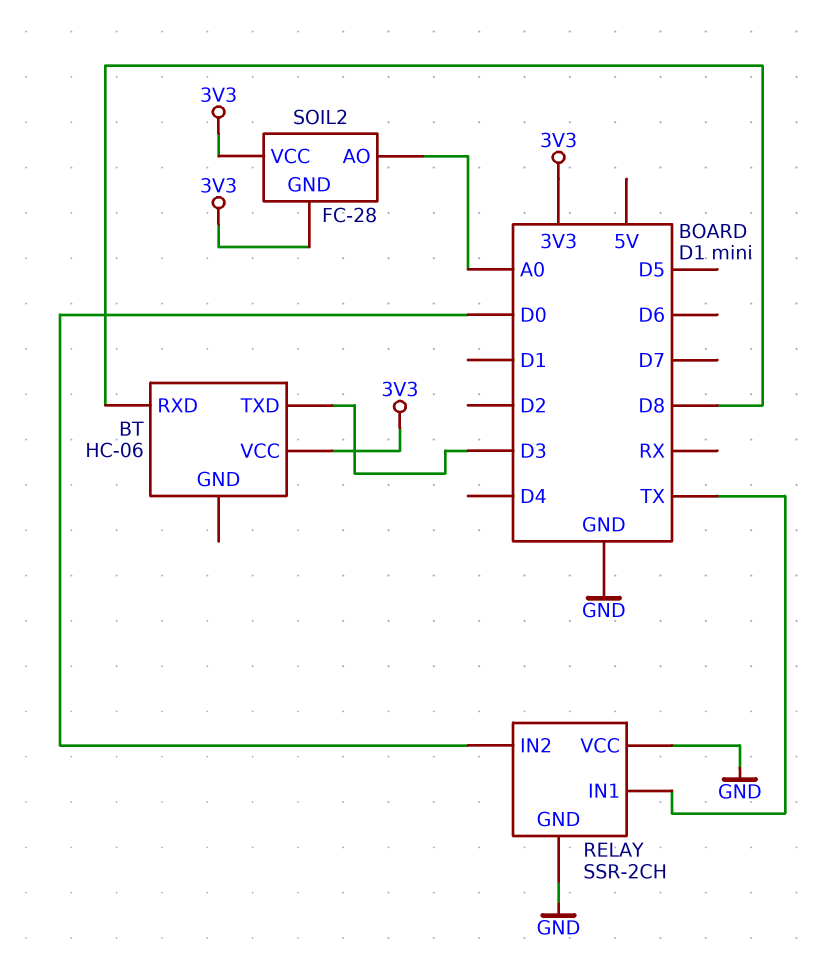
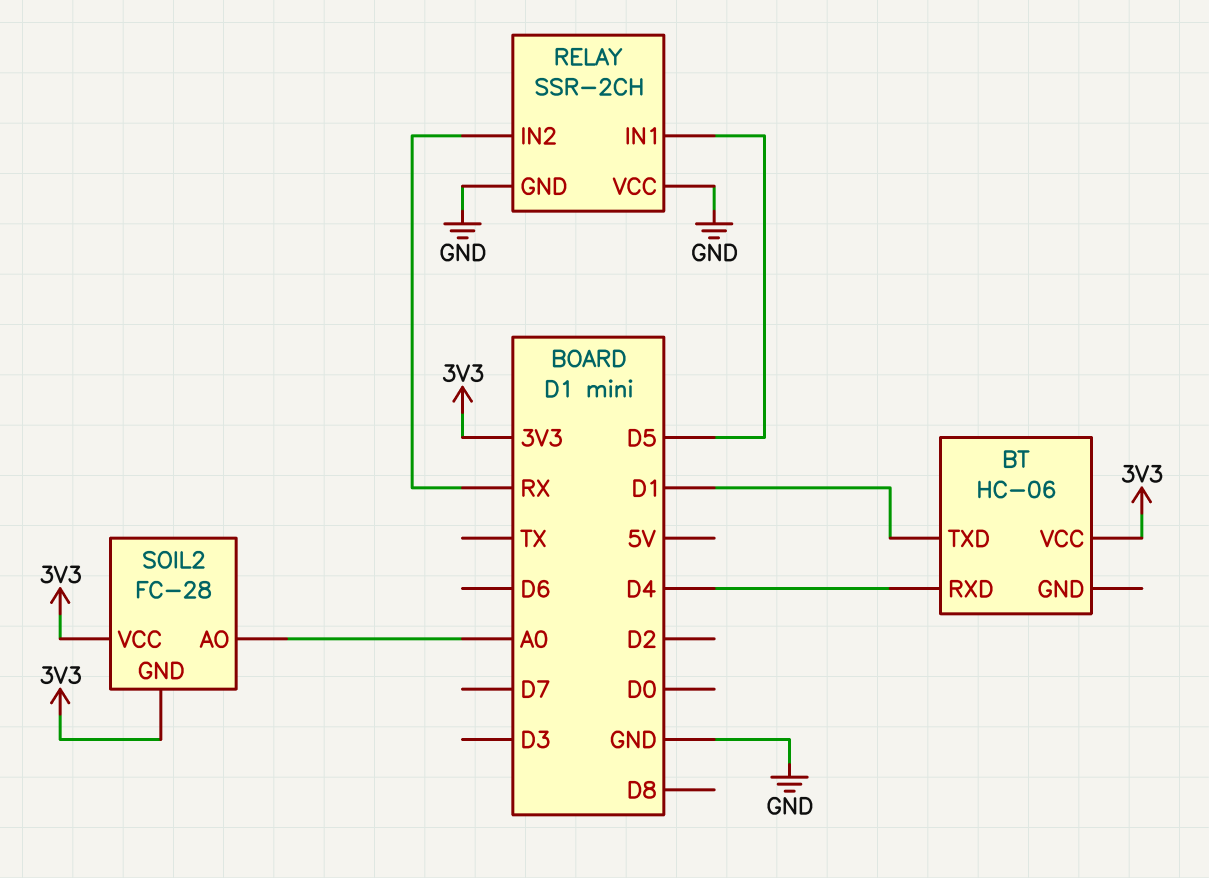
BT pin RXD: D8 -> D4
BT pin TXD: D3 -> D1
RELAY pin IN1: TX -> D5
RELAY pin IN2: D0 -> RX

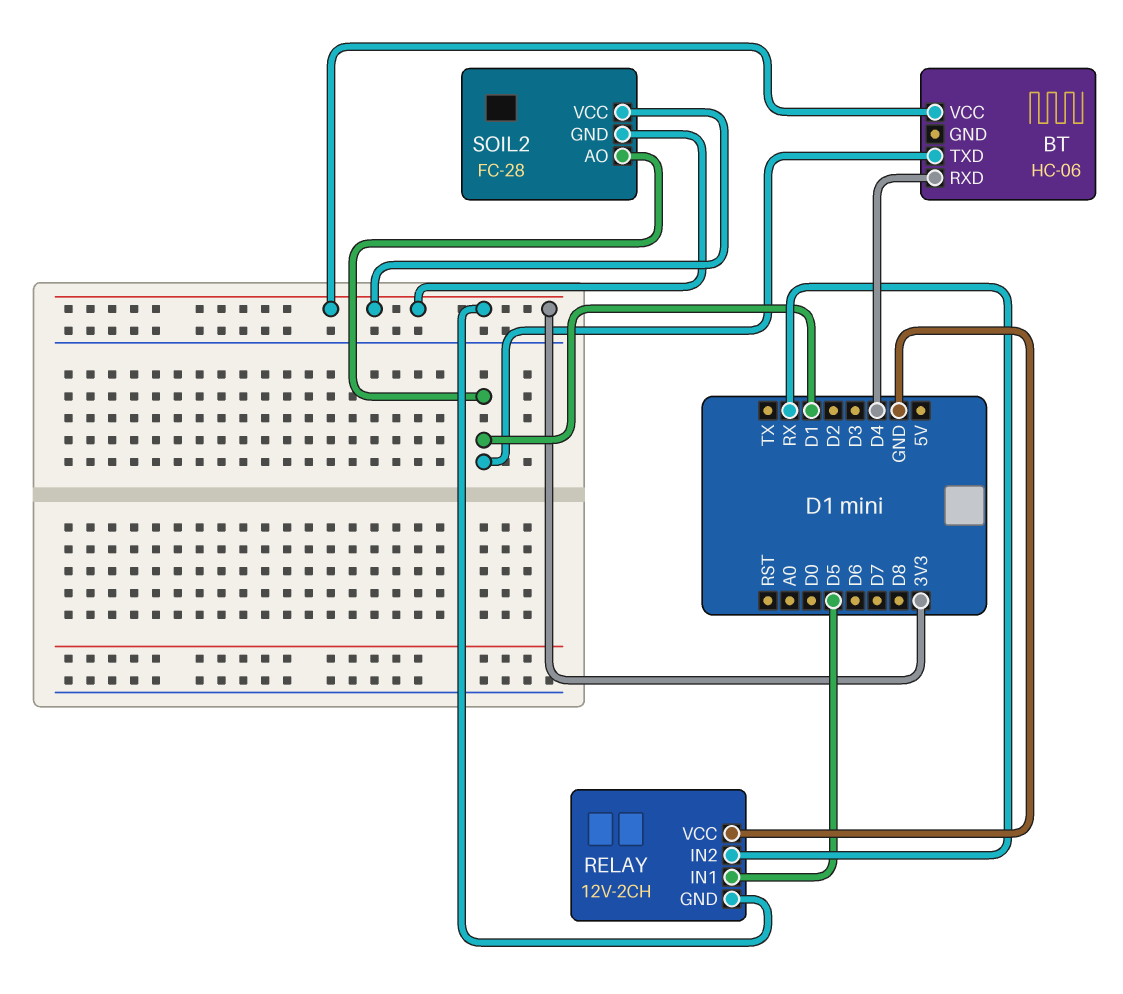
RELAY: SSR-2CH -> 12V-2CH
RELAY pin GND: GND -> 3V3
SOIL2 pin AO: A0 -> D1

